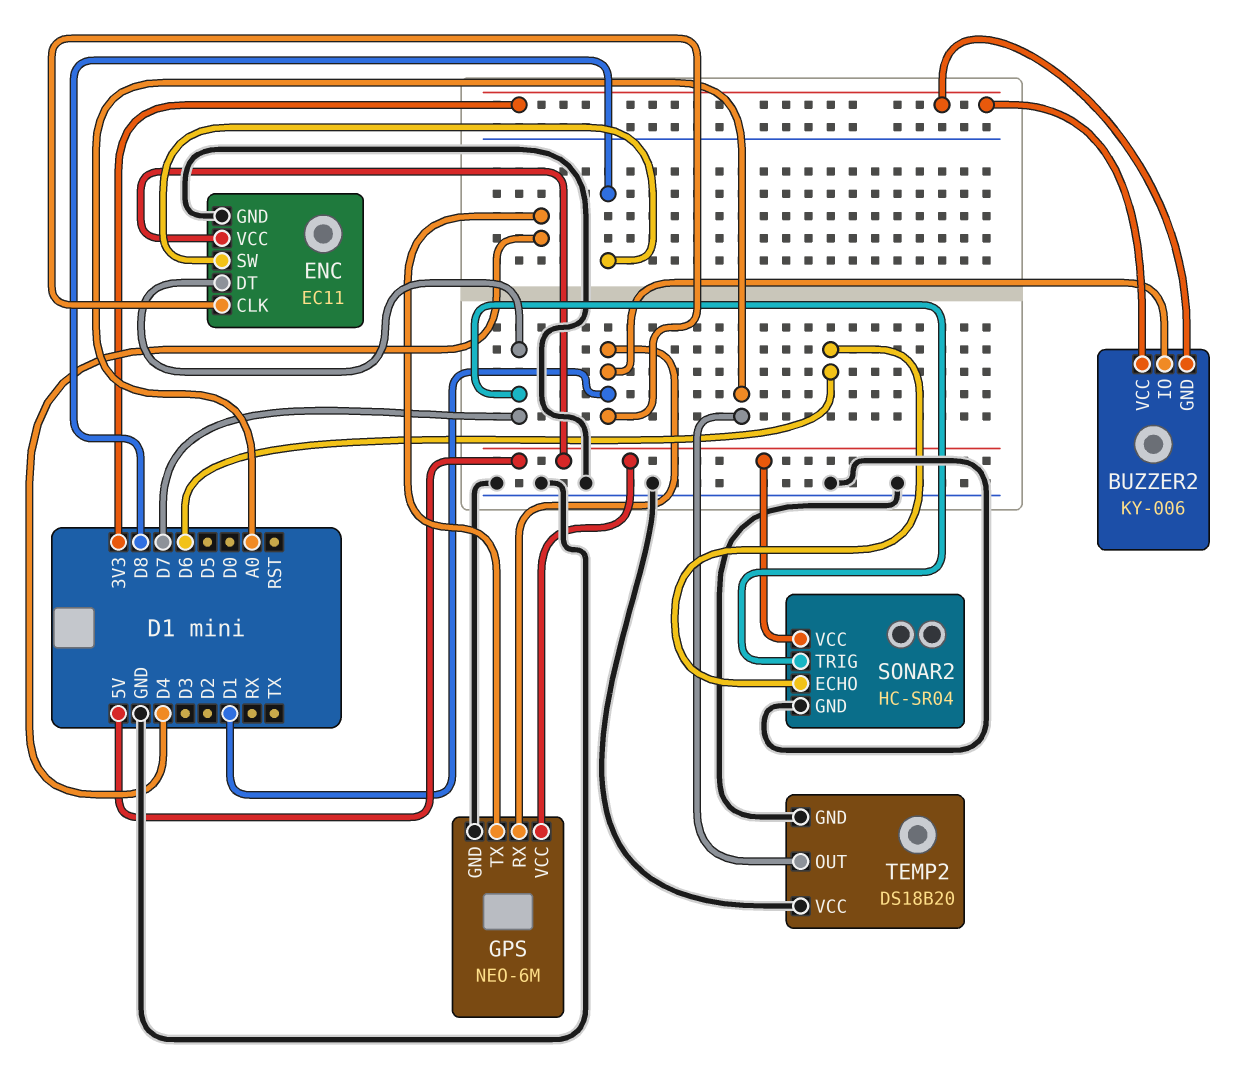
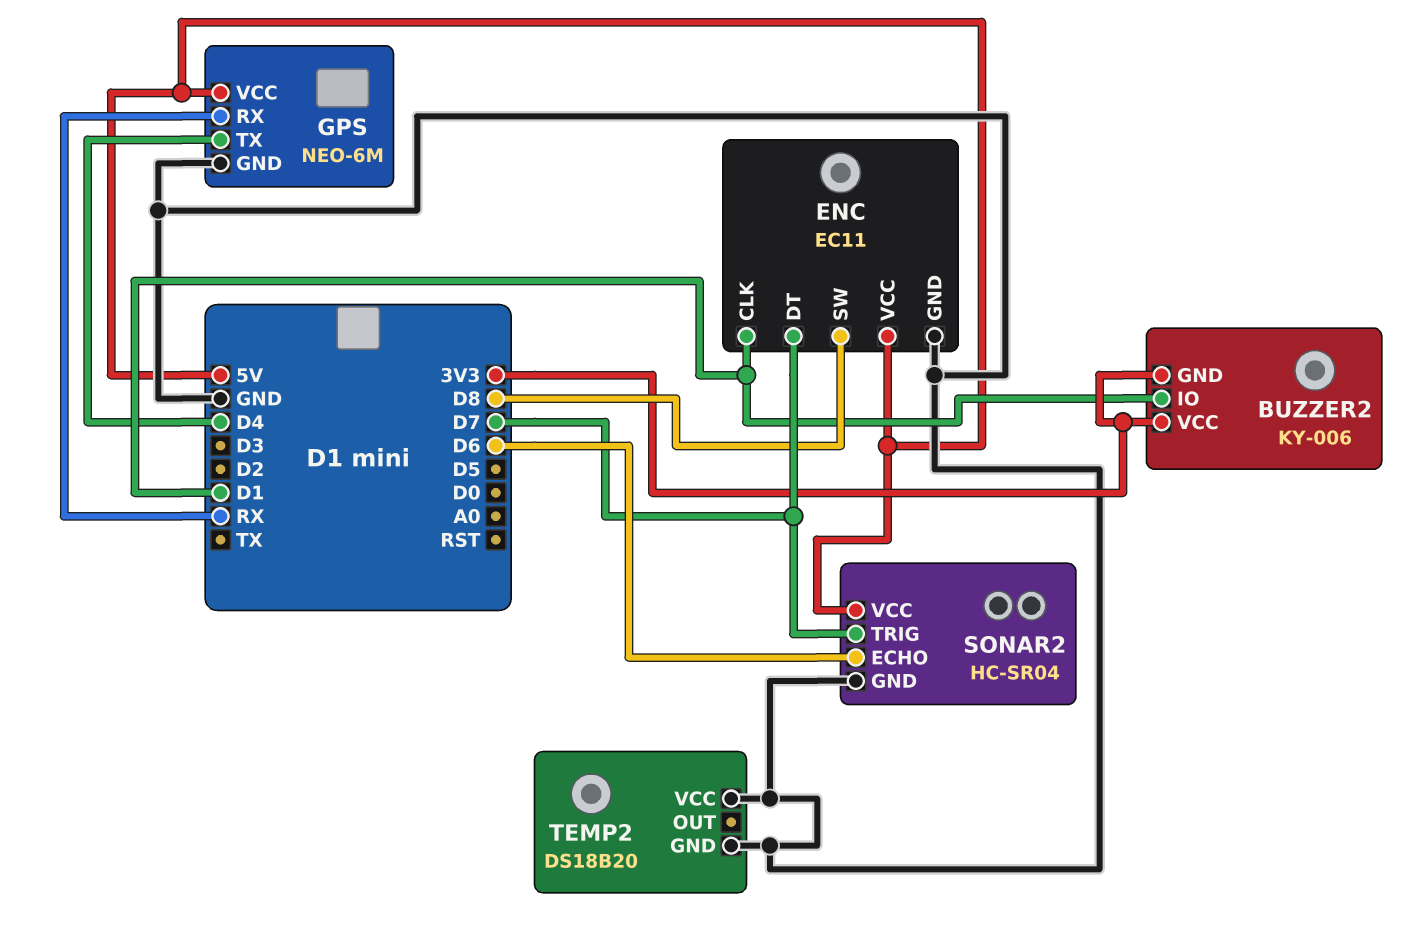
GPS pin RX: D1 -> RX
TEMP2 pin OUT: A0 -> none

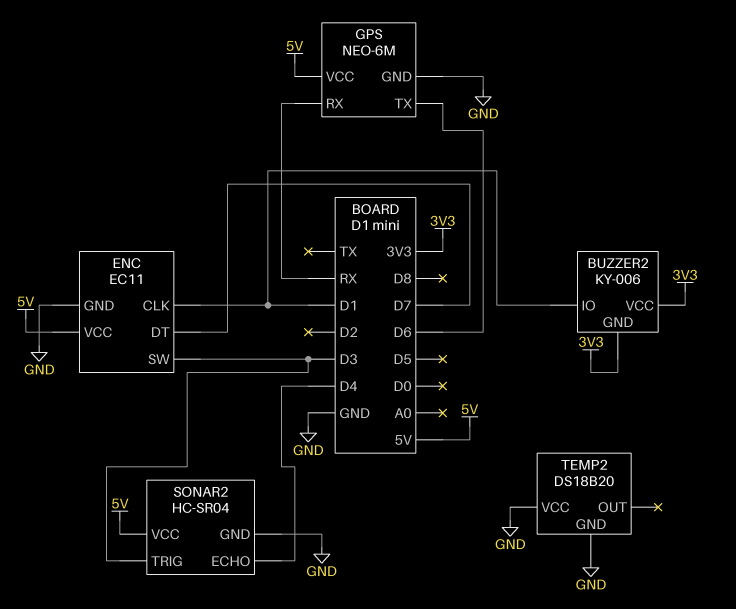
ENC pin SW: D8 -> D3
GPS pin TX: D4 -> D6
SONAR2 pin ECHO: D6 -> D4
SONAR2 pin TRIG: D7 -> D3

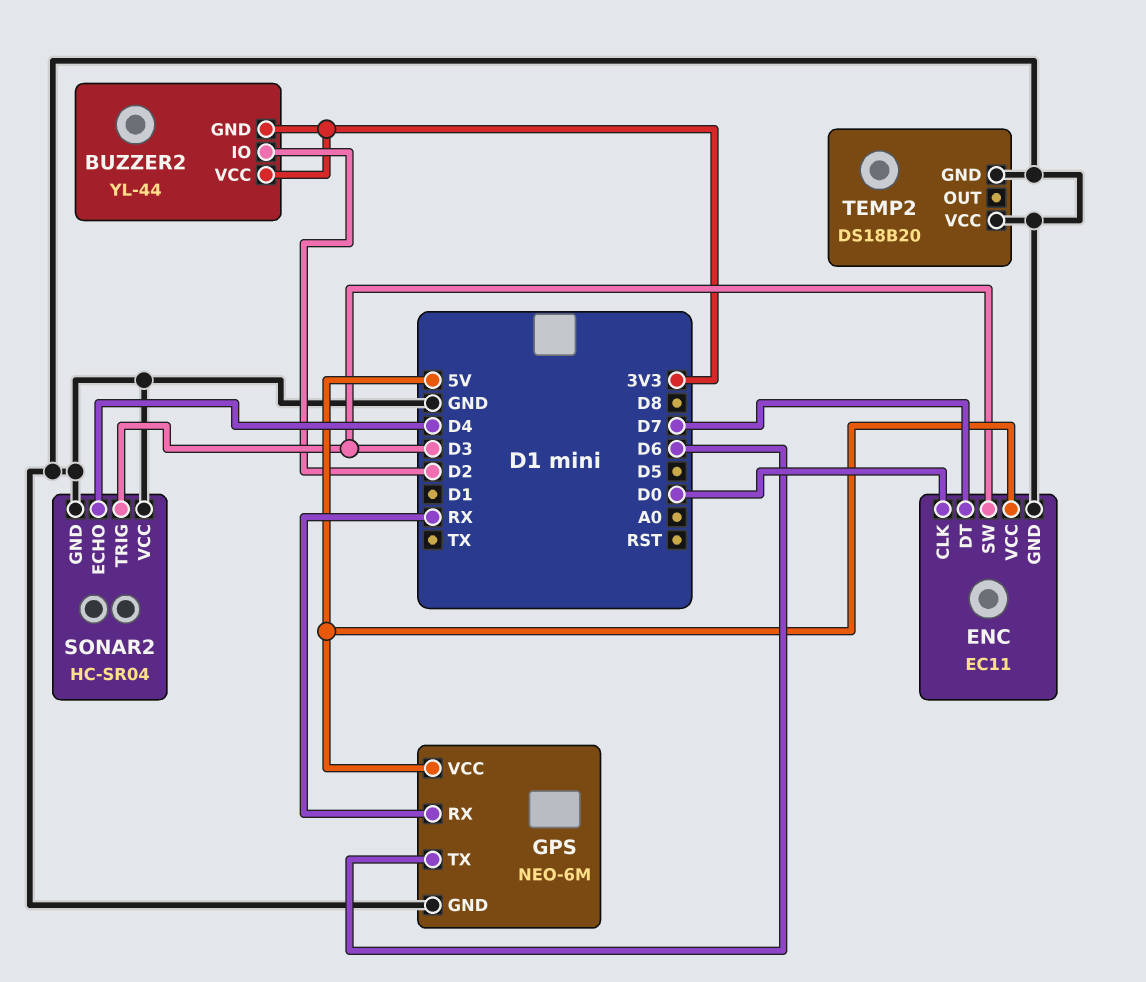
BUZZER2: KY-006 -> YL-44
BUZZER2 pin IO: D1 -> D2
ENC pin CLK: D1 -> D0
SONAR2 pin VCC: 5V -> GND

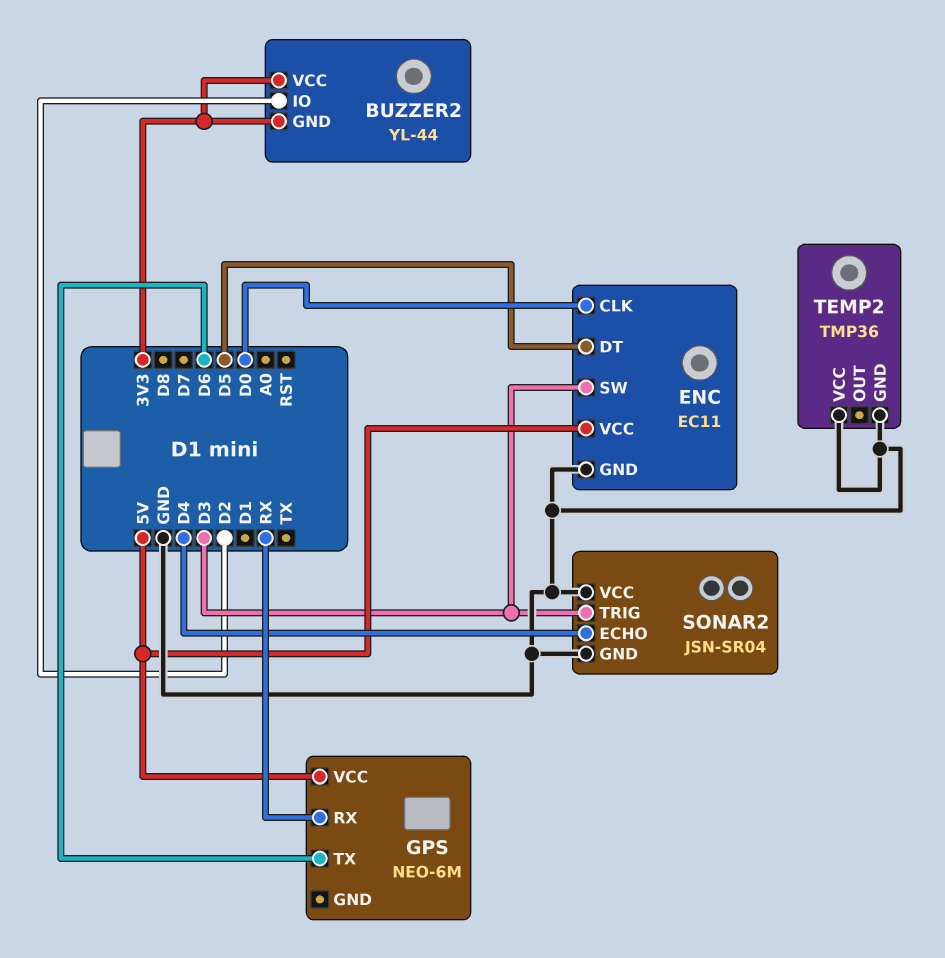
ENC pin DT: D7 -> D5
GPS pin GND: GND -> none
SONAR2: HC-SR04 -> JSN-SR04
TEMP2: DS18B20 -> TMP36

